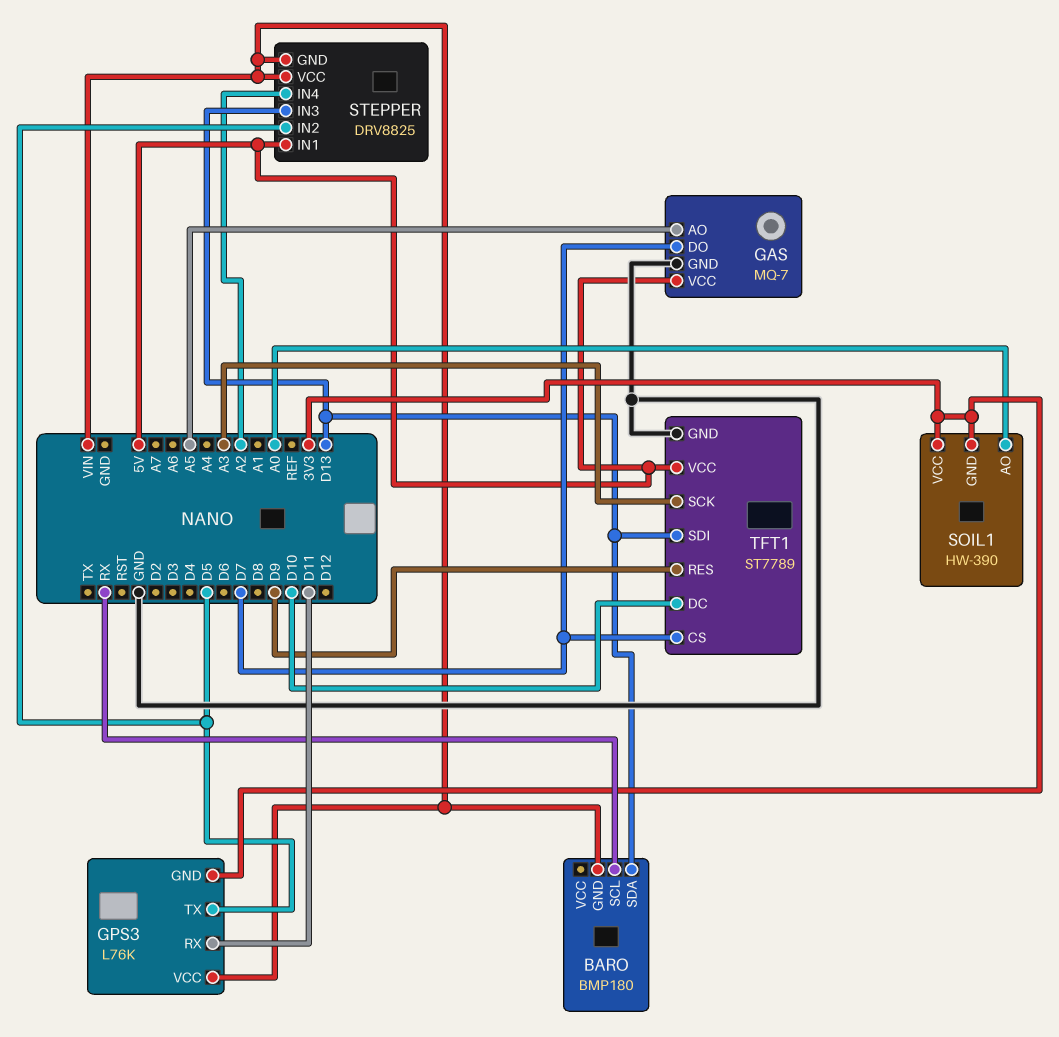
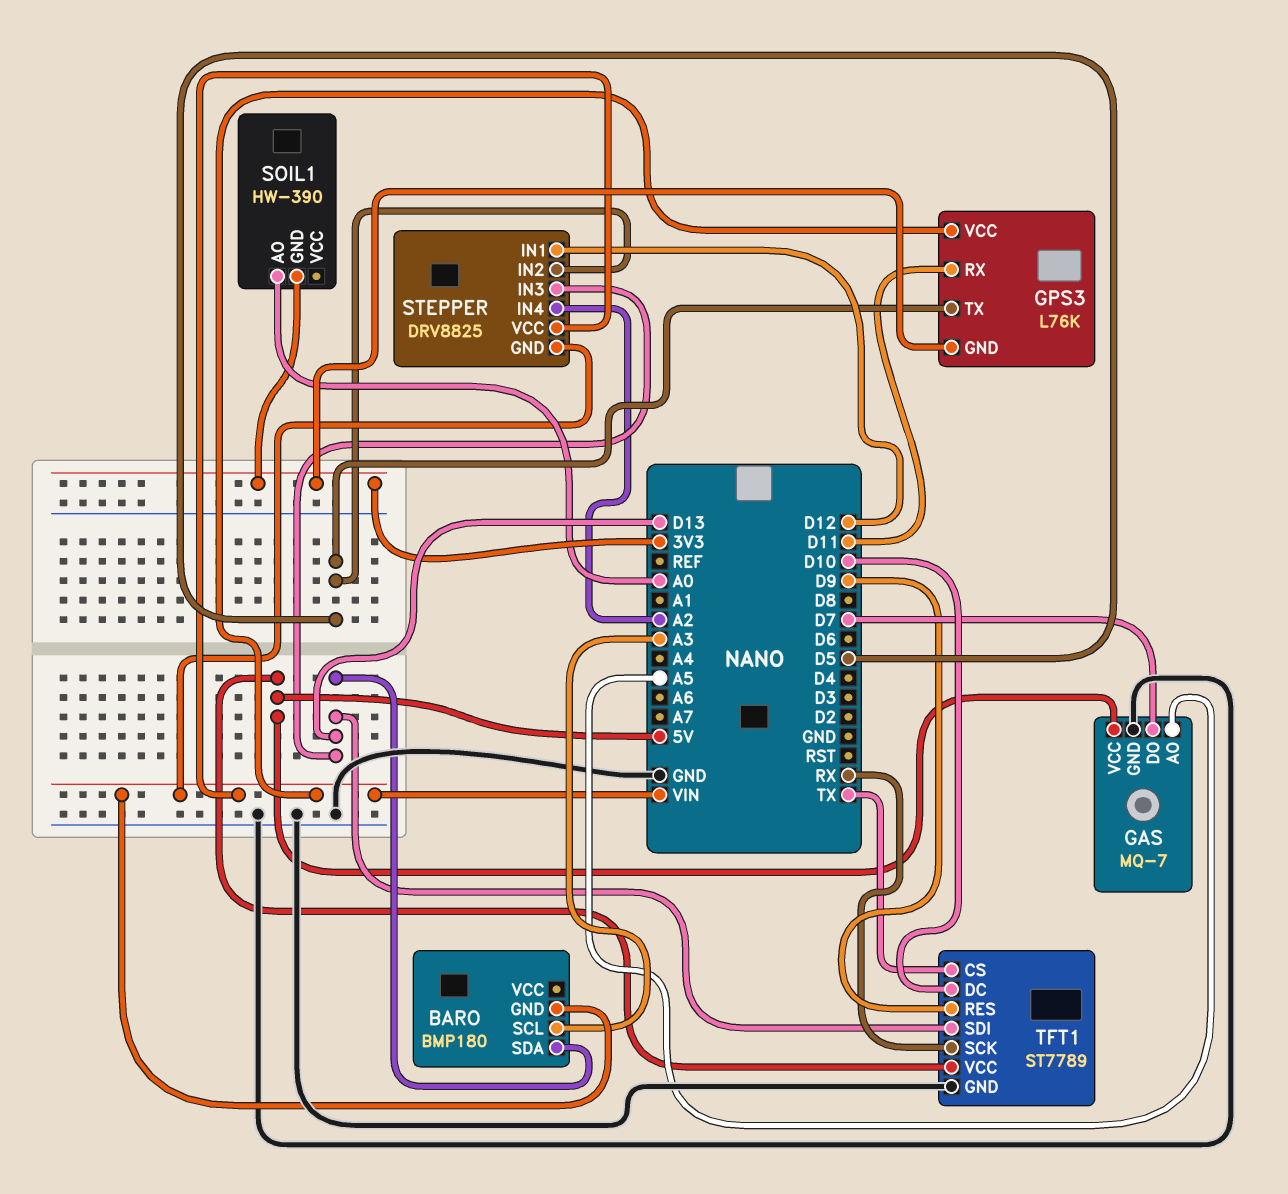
BARO pin SCL: RX -> A3
SOIL1 pin VCC: 3V3 -> none
STEPPER pin IN1: 5V -> D12
TFT1 pin CS: D7 -> TX
TFT1 pin SCK: A3 -> RX

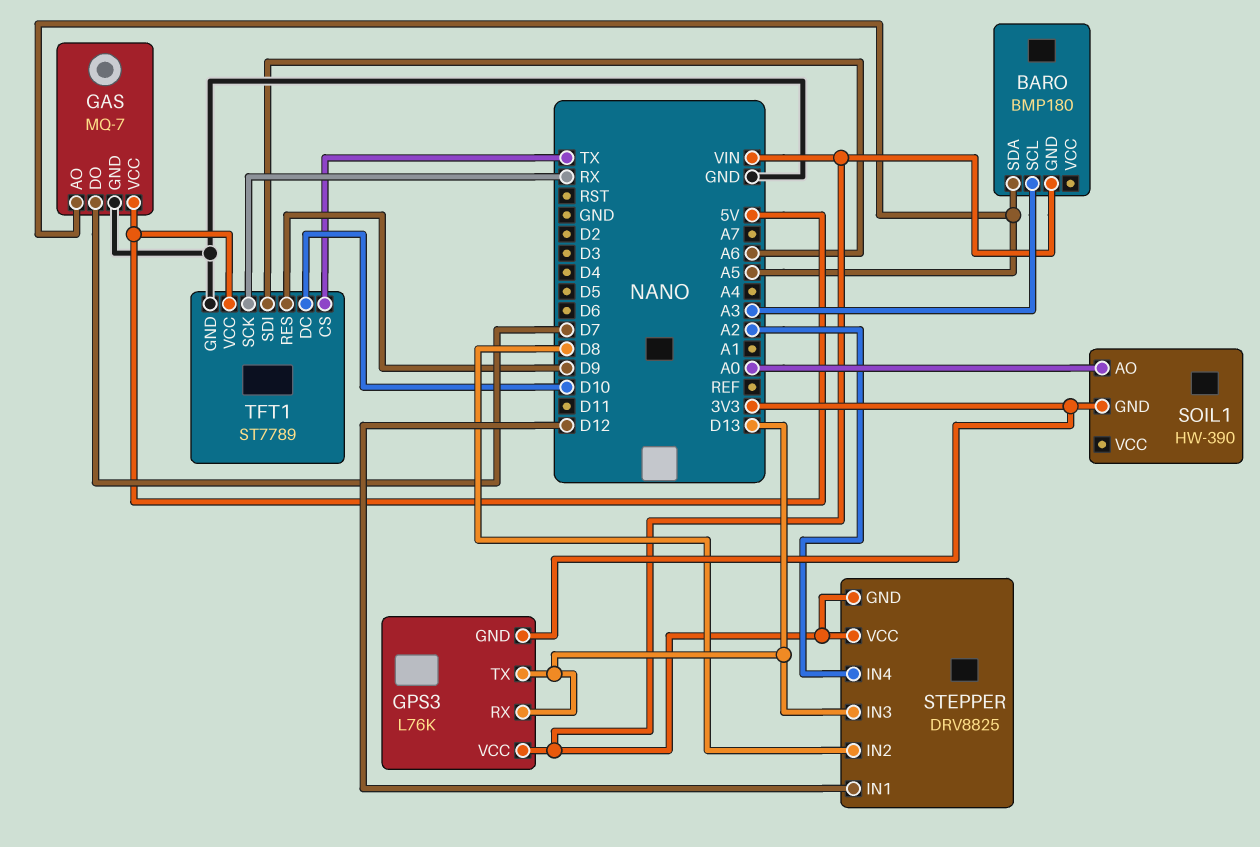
BARO pin SDA: D13 -> A5
GPS3 pin RX: D11 -> D13
GPS3 pin TX: D5 -> D13
STEPPER pin IN2: D5 -> D8
TFT1 pin SDI: D13 -> A6

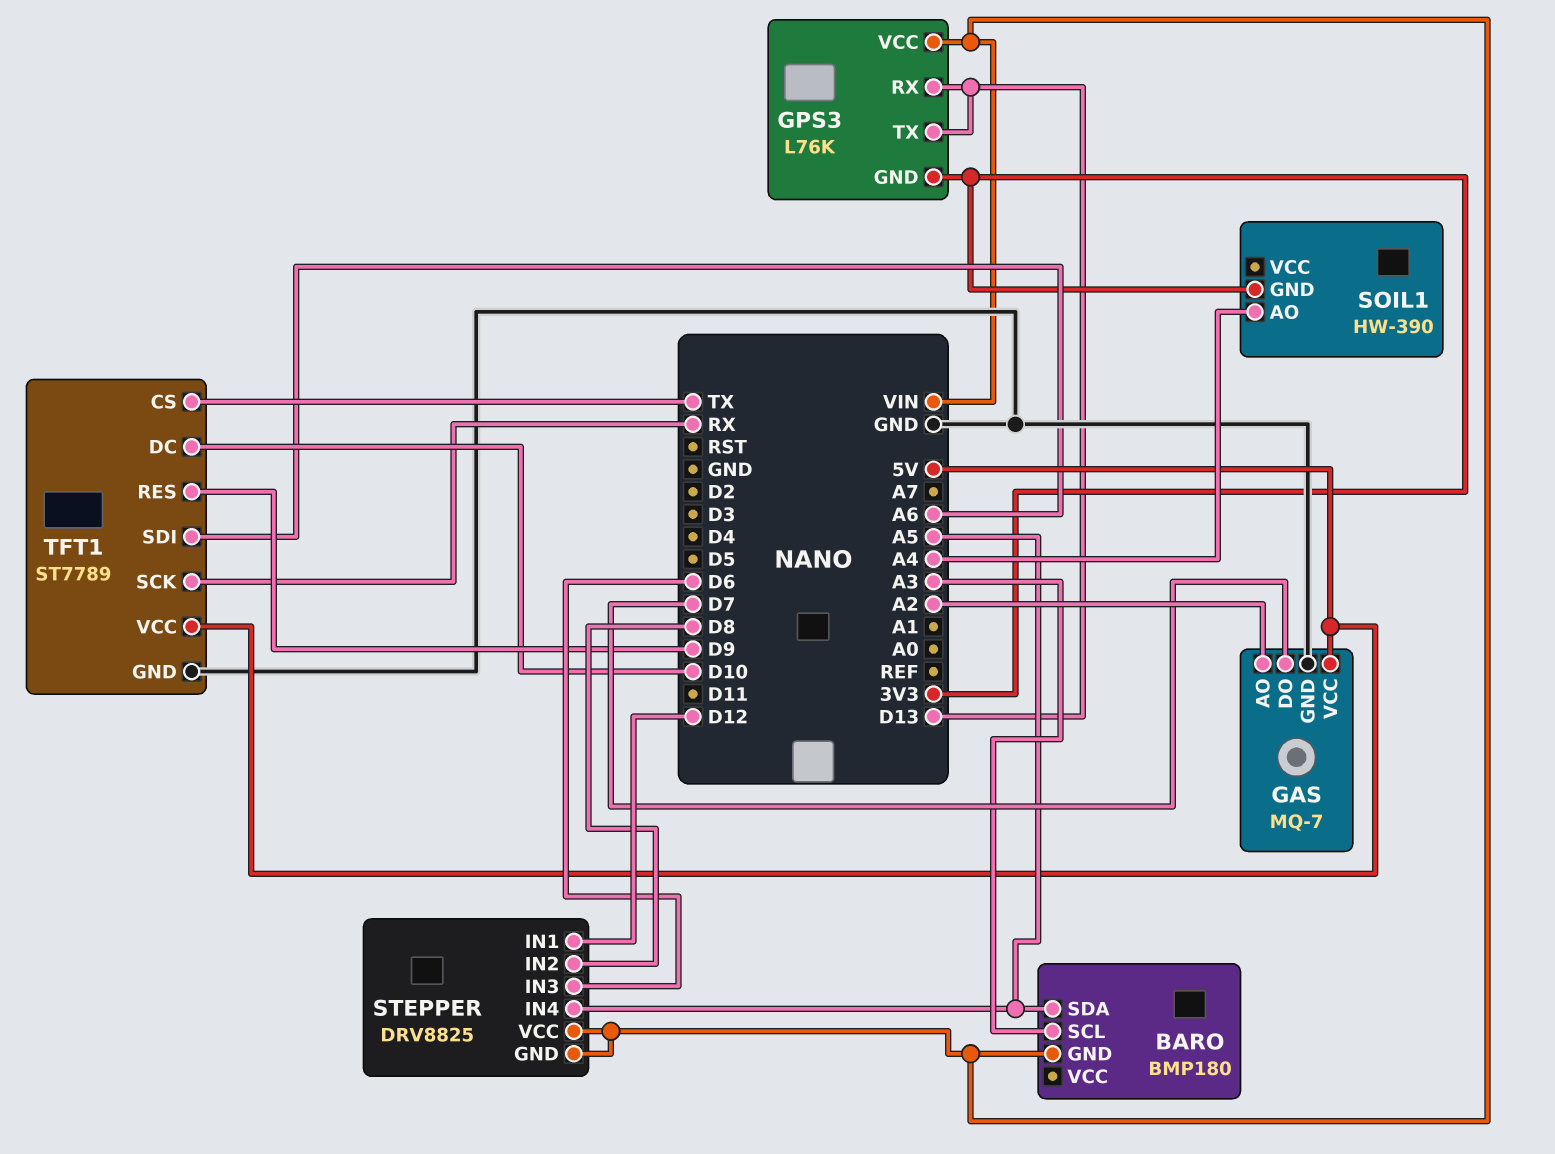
GAS pin AO: A5 -> A2
SOIL1 pin AO: A0 -> A4
STEPPER pin IN3: D13 -> D6
STEPPER pin IN4: A2 -> A5

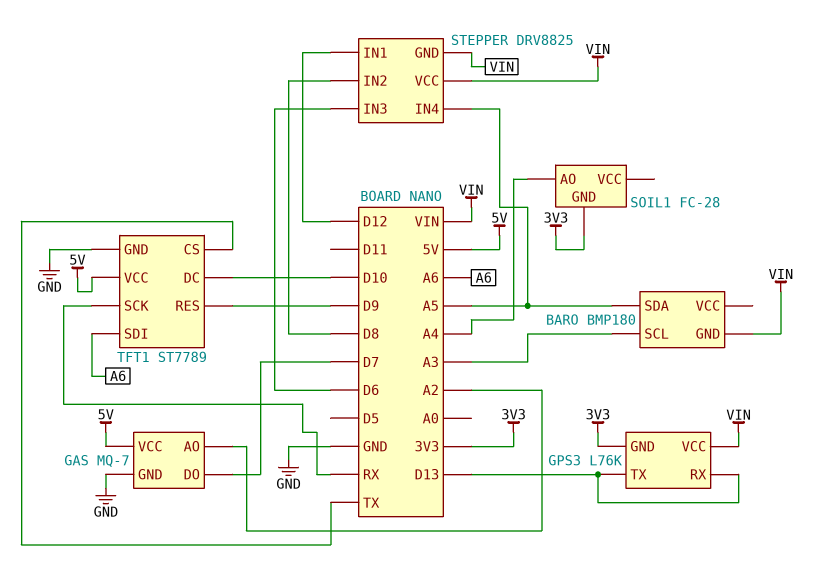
SOIL1: HW-390 -> FC-28

